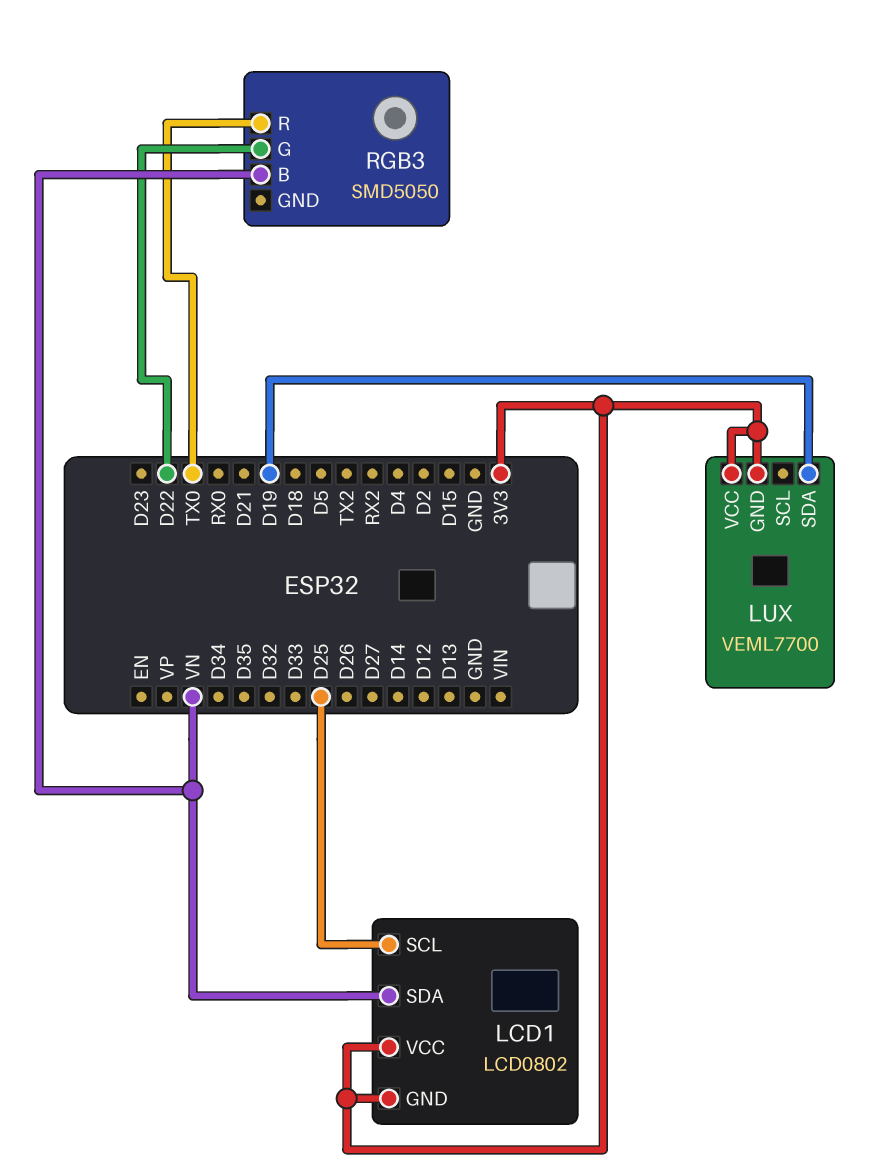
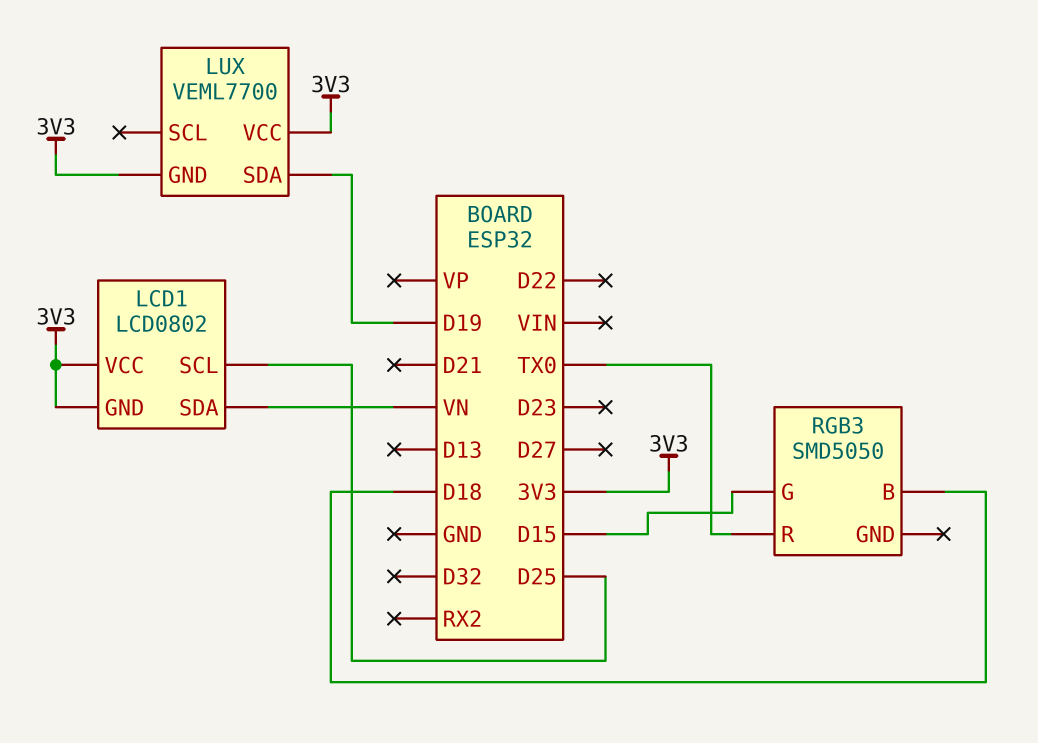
RGB3 pin B: VN -> D18
RGB3 pin G: D22 -> D15

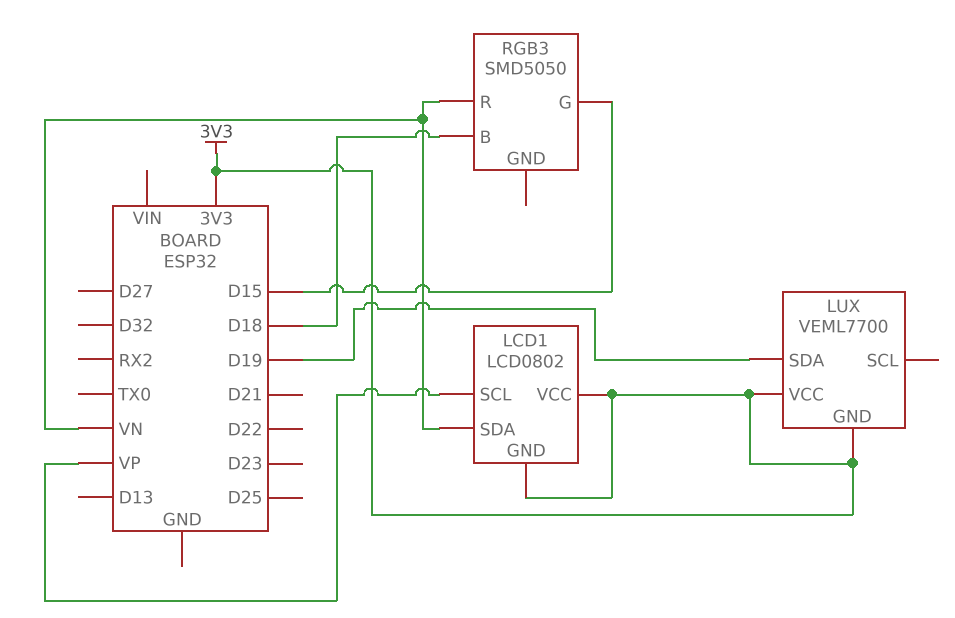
LCD1 pin SCL: D25 -> VP
RGB3 pin R: TX0 -> VN

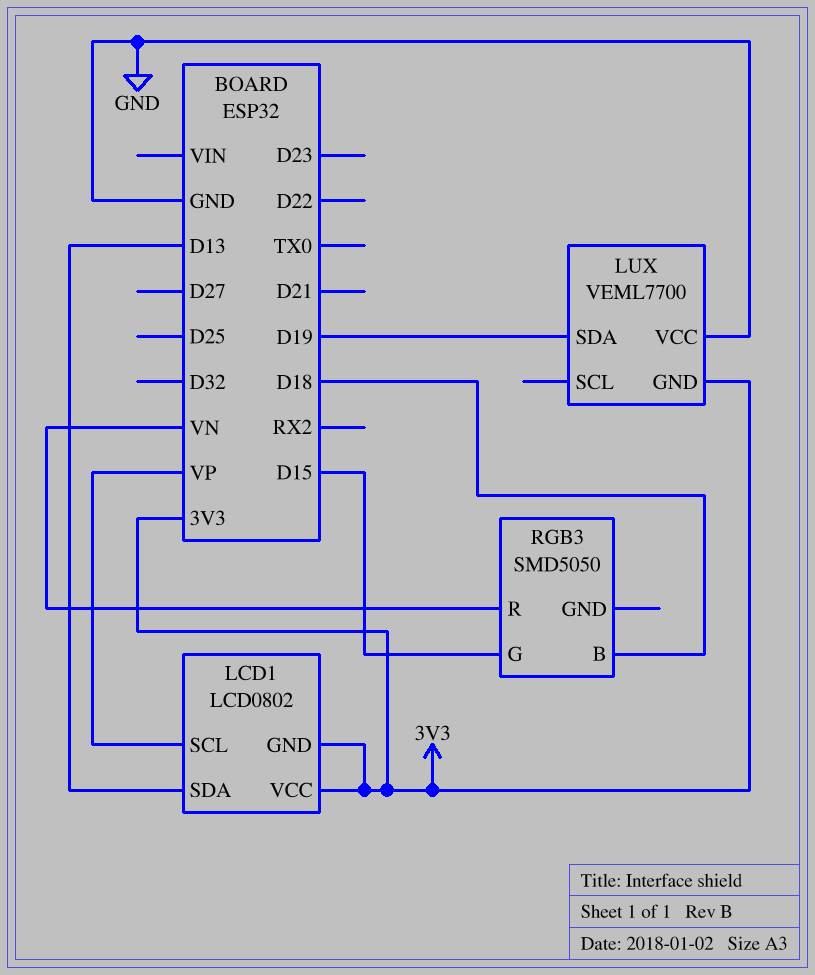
LCD1 pin SDA: VN -> D13
LUX pin VCC: 3V3 -> GND

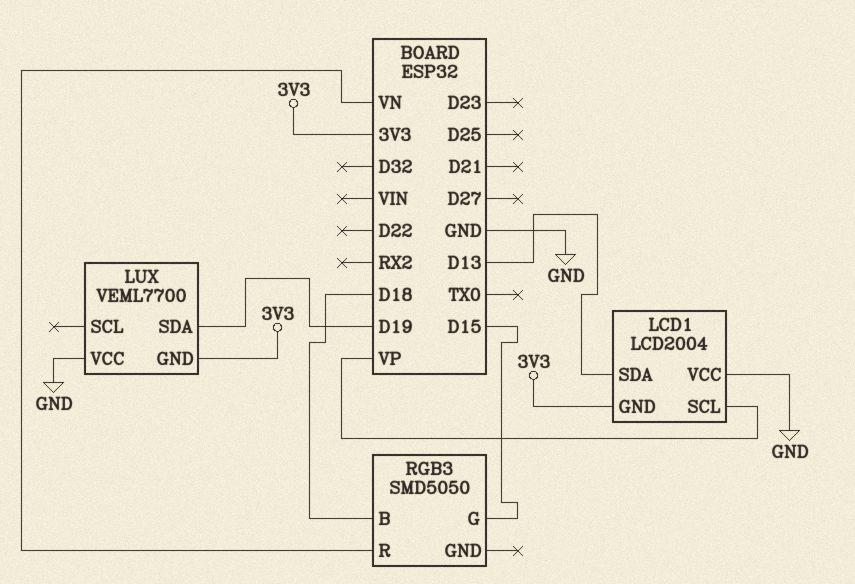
LCD1: LCD0802 -> LCD2004
LCD1 pin VCC: 3V3 -> GND

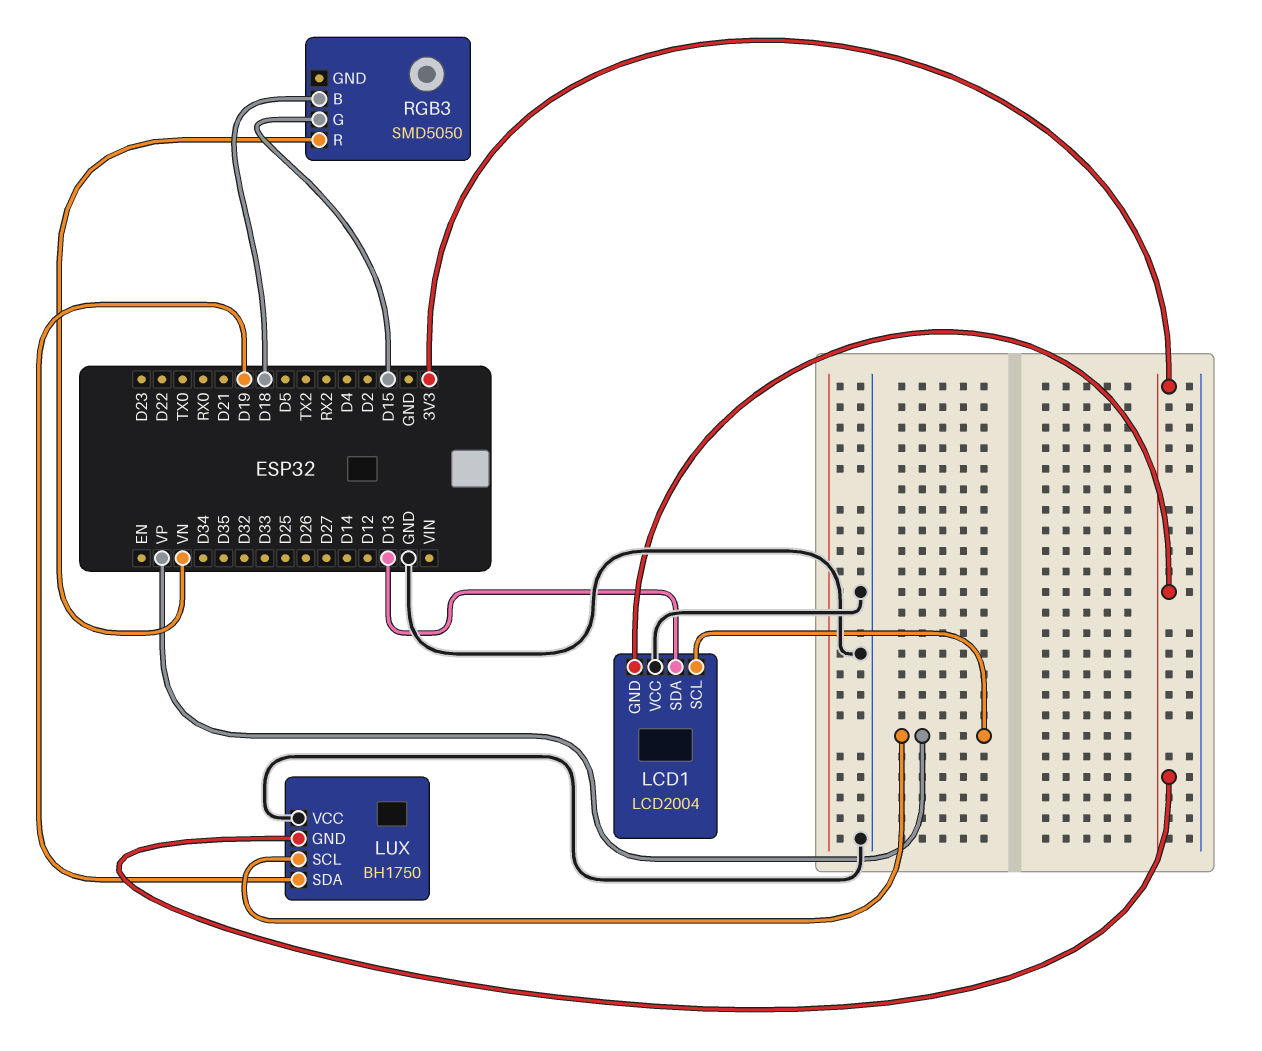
LUX: VEML7700 -> BH1750
LUX pin SCL: none -> VP

